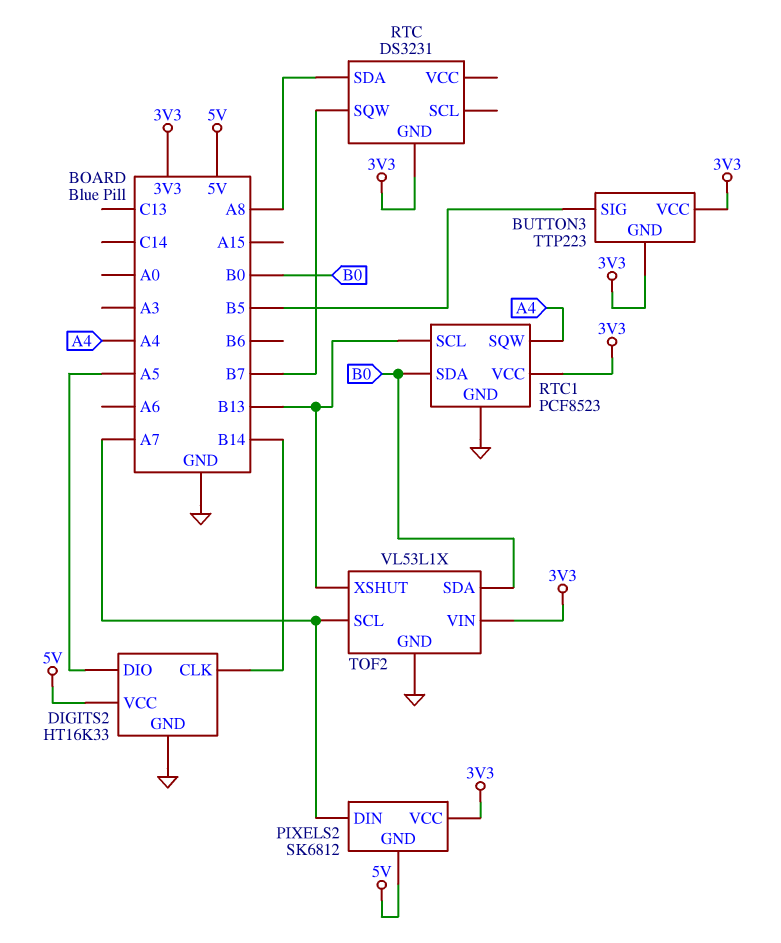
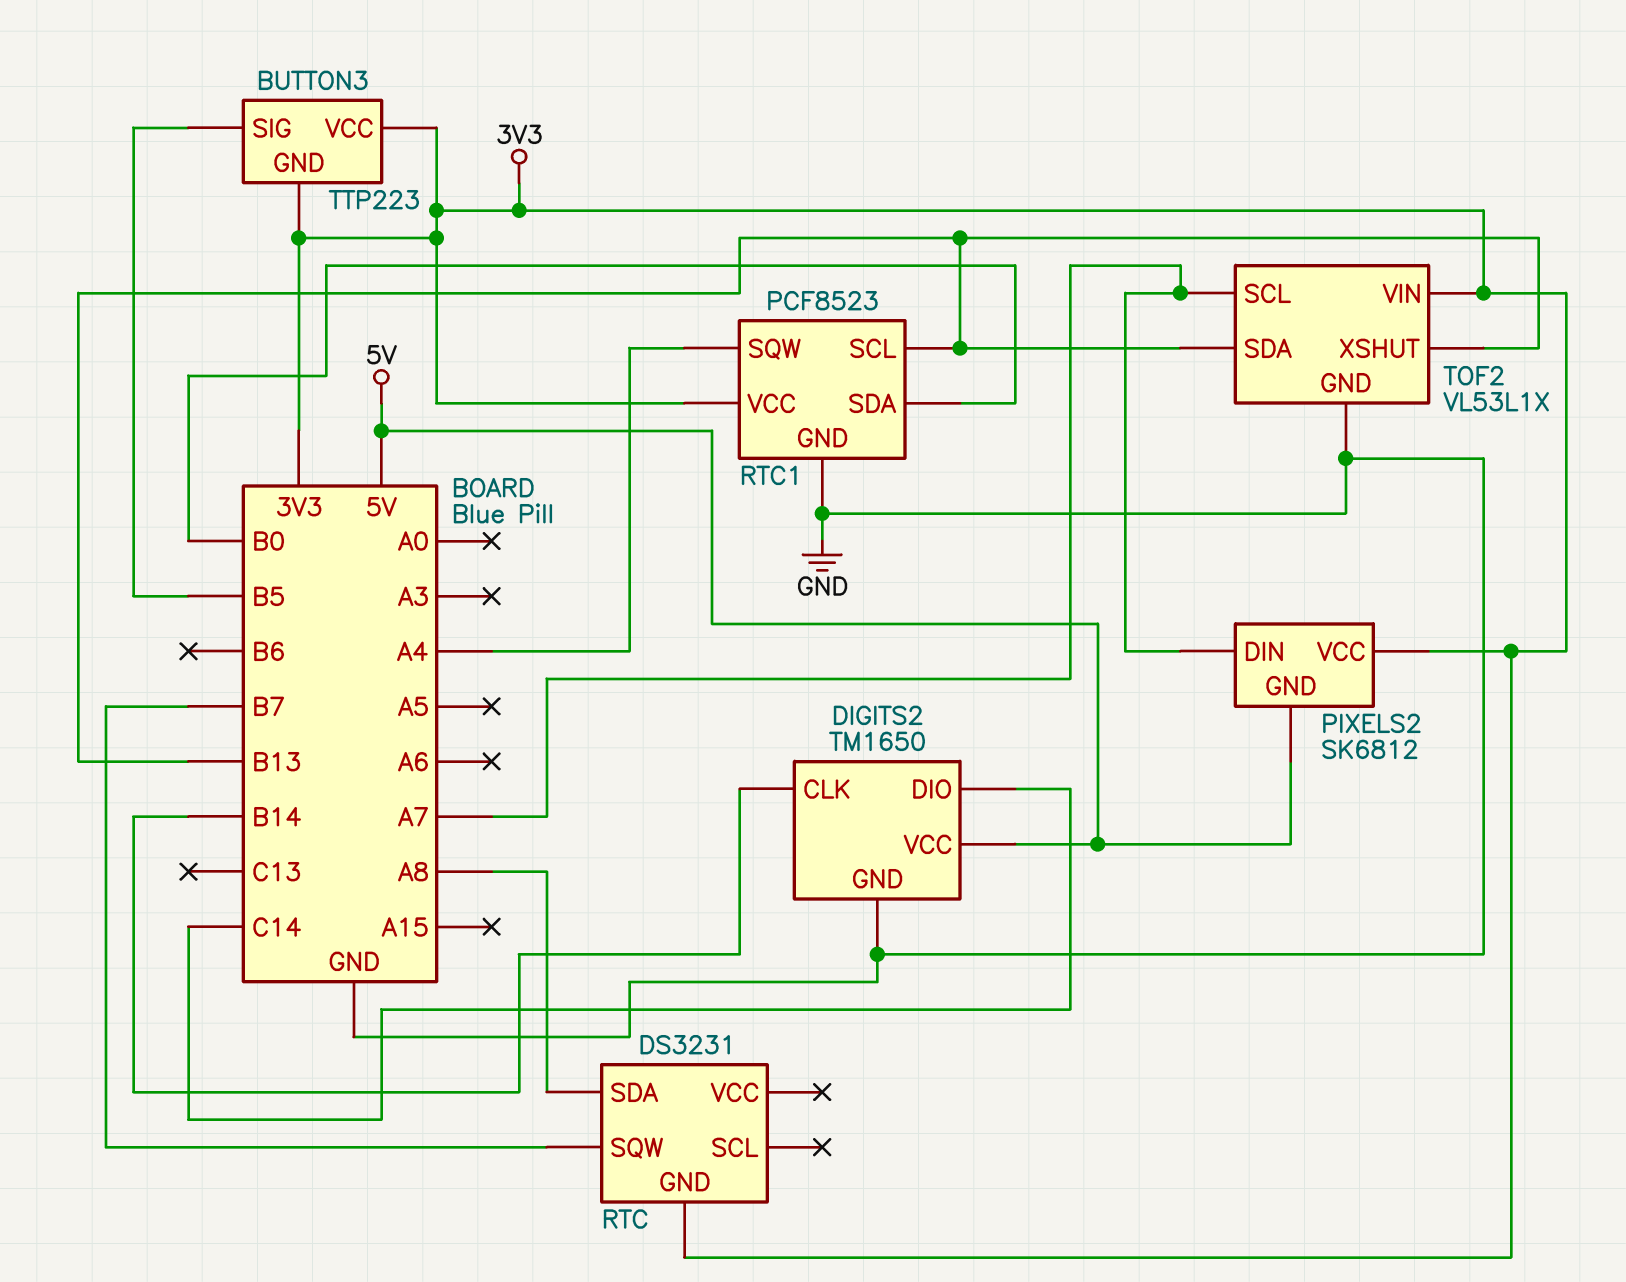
DIGITS2: HT16K33 -> TM1650
DIGITS2 pin DIO: A5 -> C14
TOF2 pin SDA: B0 -> B13

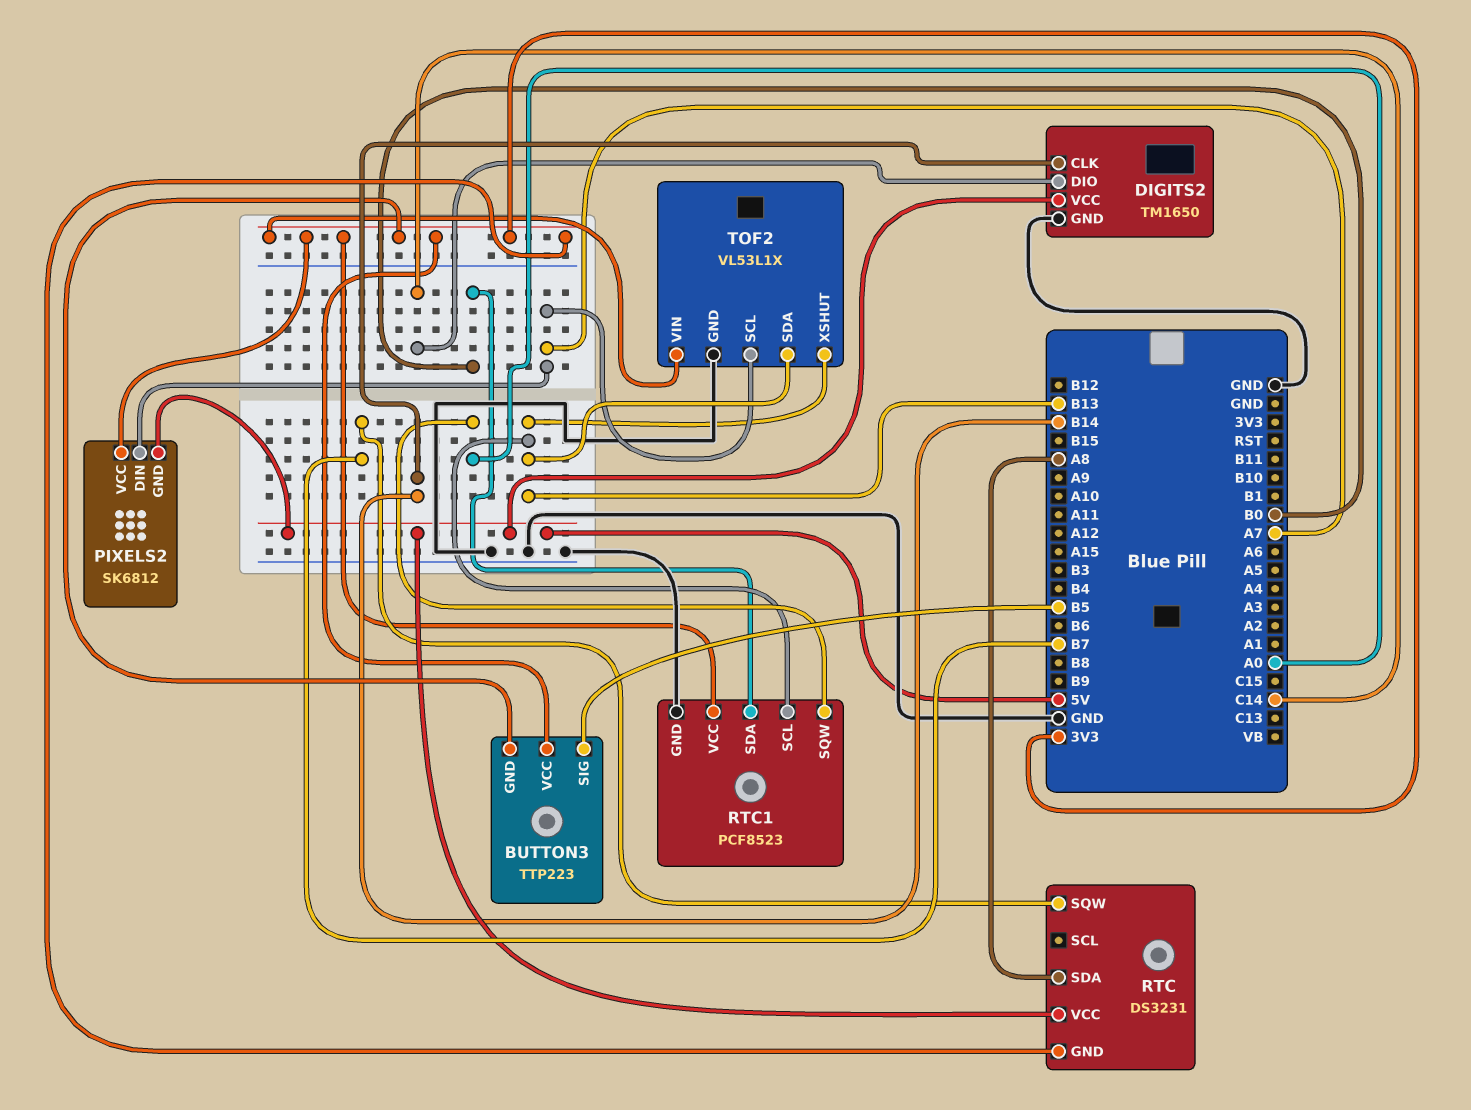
RTC pin VCC: none -> 5V
RTC1 pin SQW: A4 -> A0

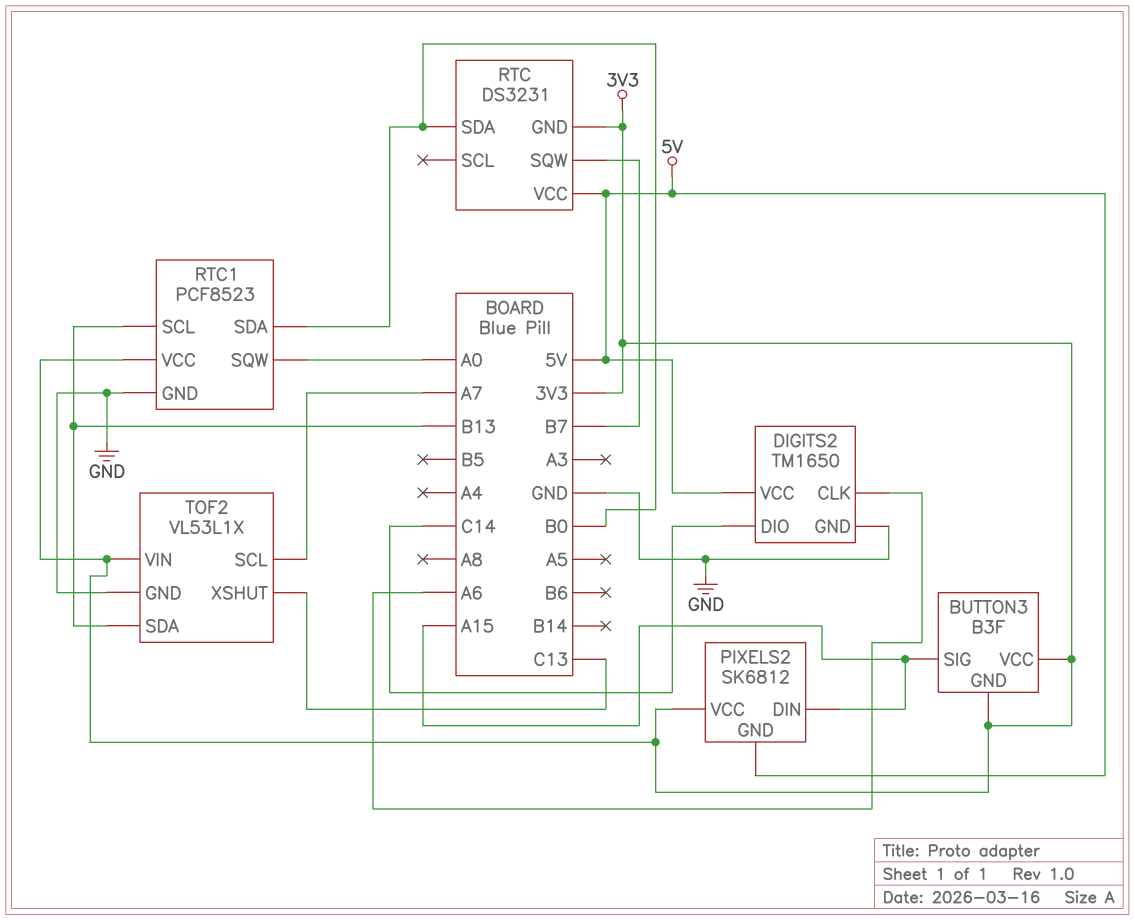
BUTTON3: TTP223 -> B3F
BUTTON3 pin SIG: B5 -> A15
DIGITS2 pin CLK: B14 -> A6
PIXELS2 pin DIN: A7 -> A15
RTC pin SDA: A8 -> B0
TOF2 pin XSHUT: B13 -> C13

